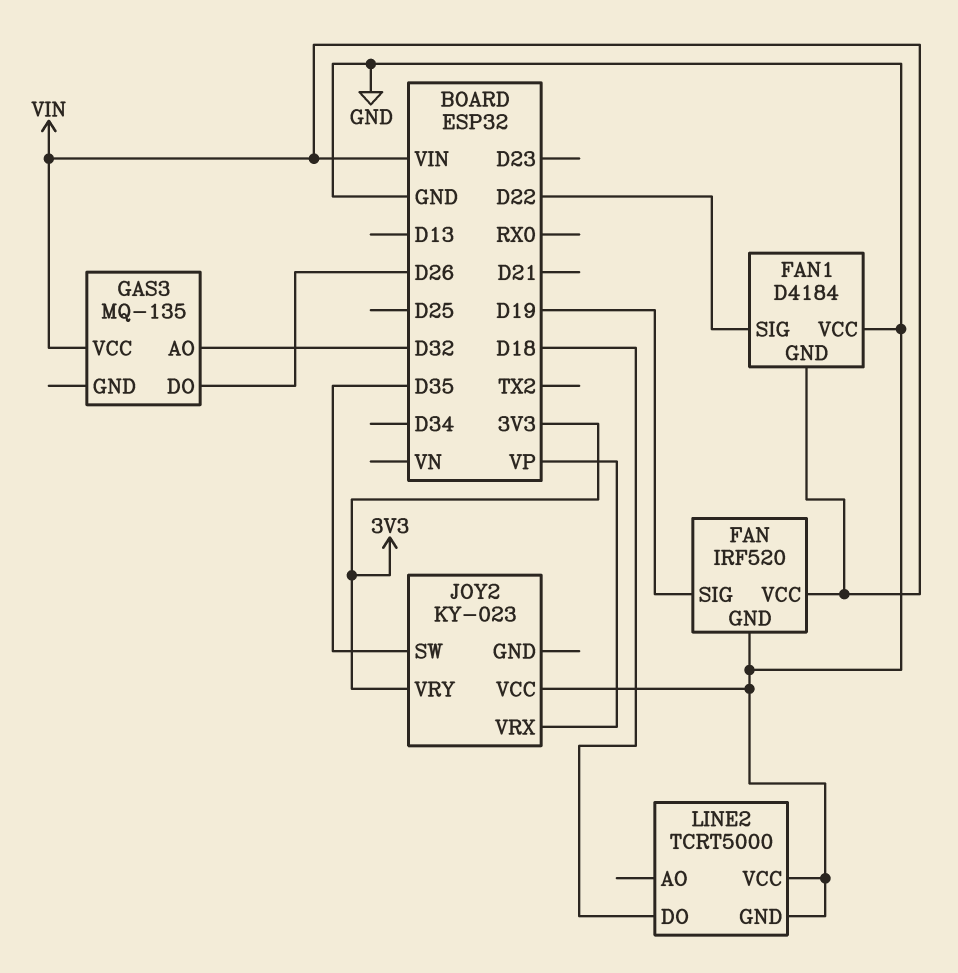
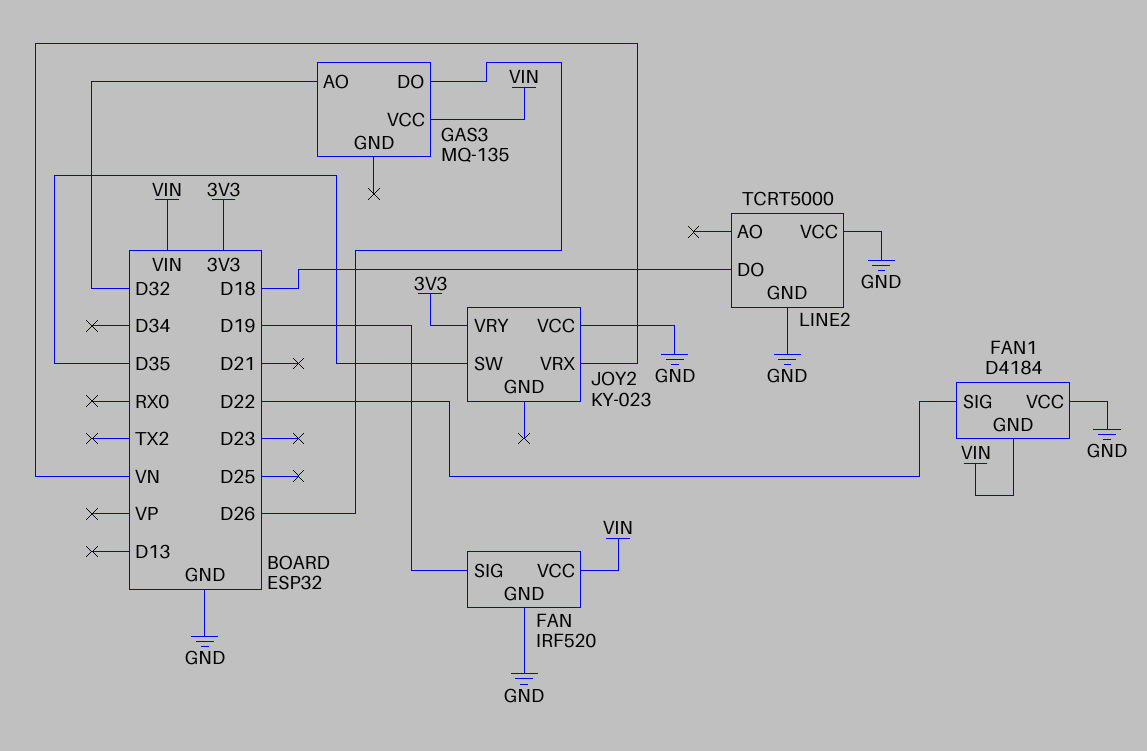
JOY2 pin VRX: VP -> VN

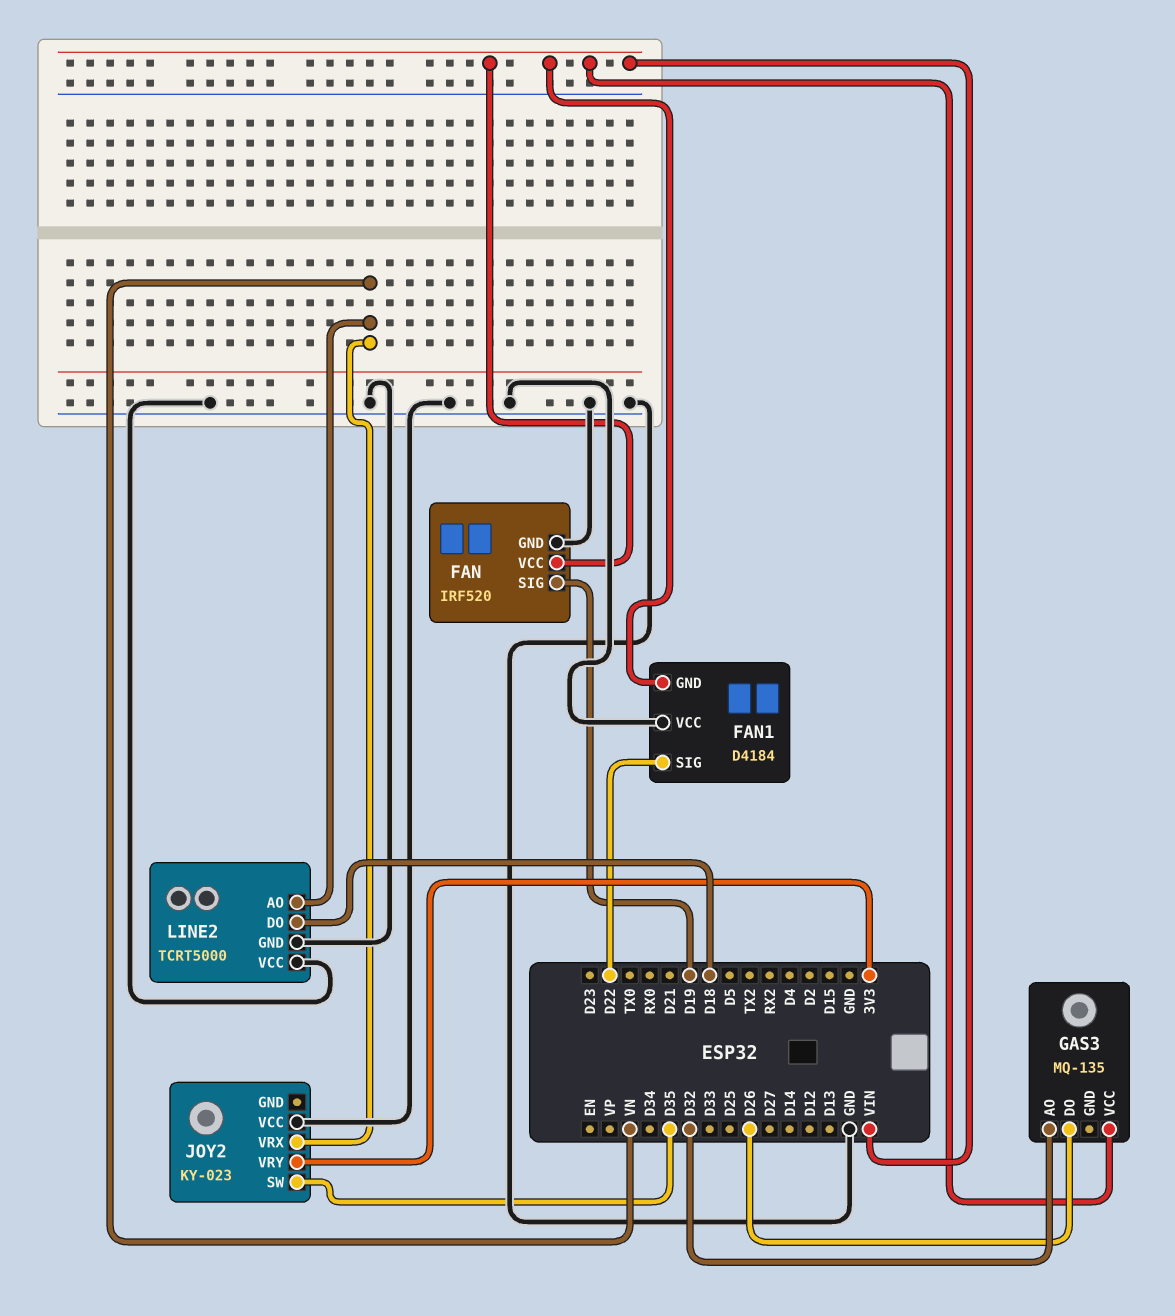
LINE2 pin AO: none -> VN

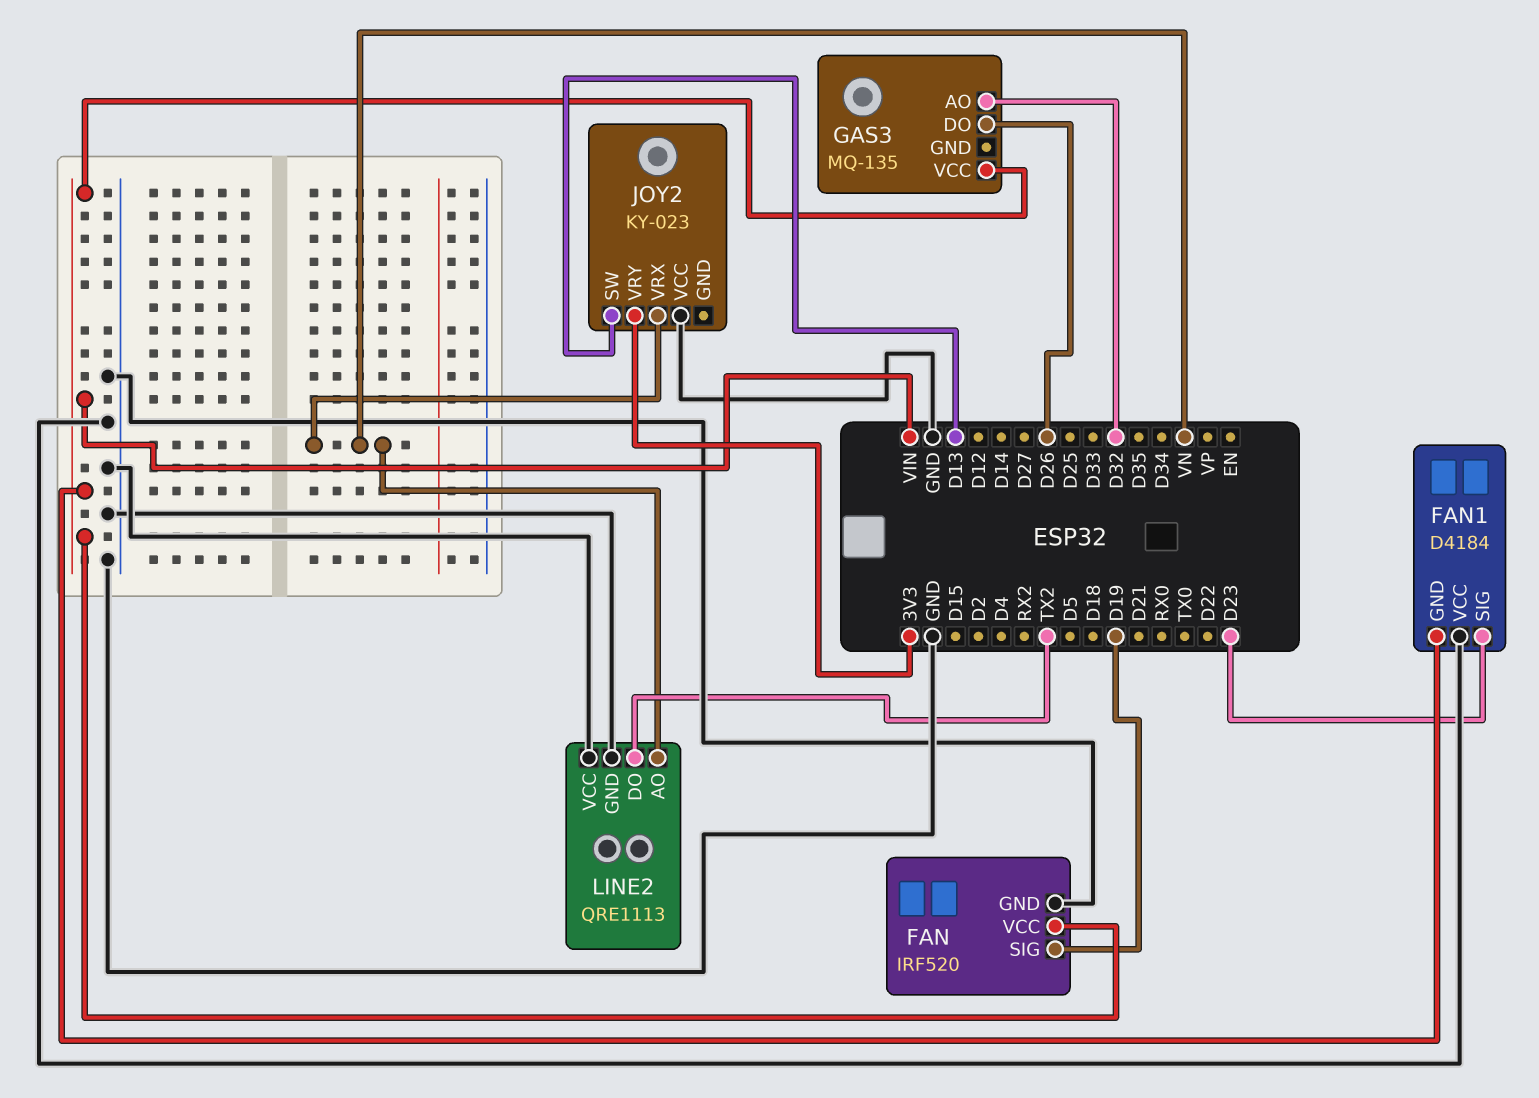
FAN1 pin SIG: D22 -> D23
JOY2 pin SW: D35 -> D13
LINE2: TCRT5000 -> QRE1113
LINE2 pin DO: D18 -> TX2

